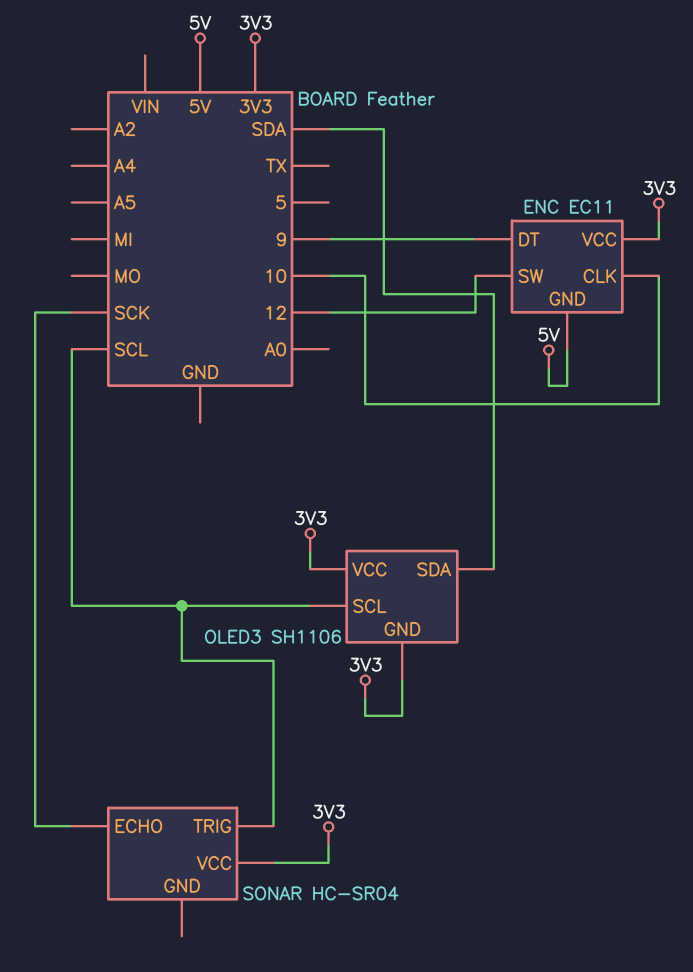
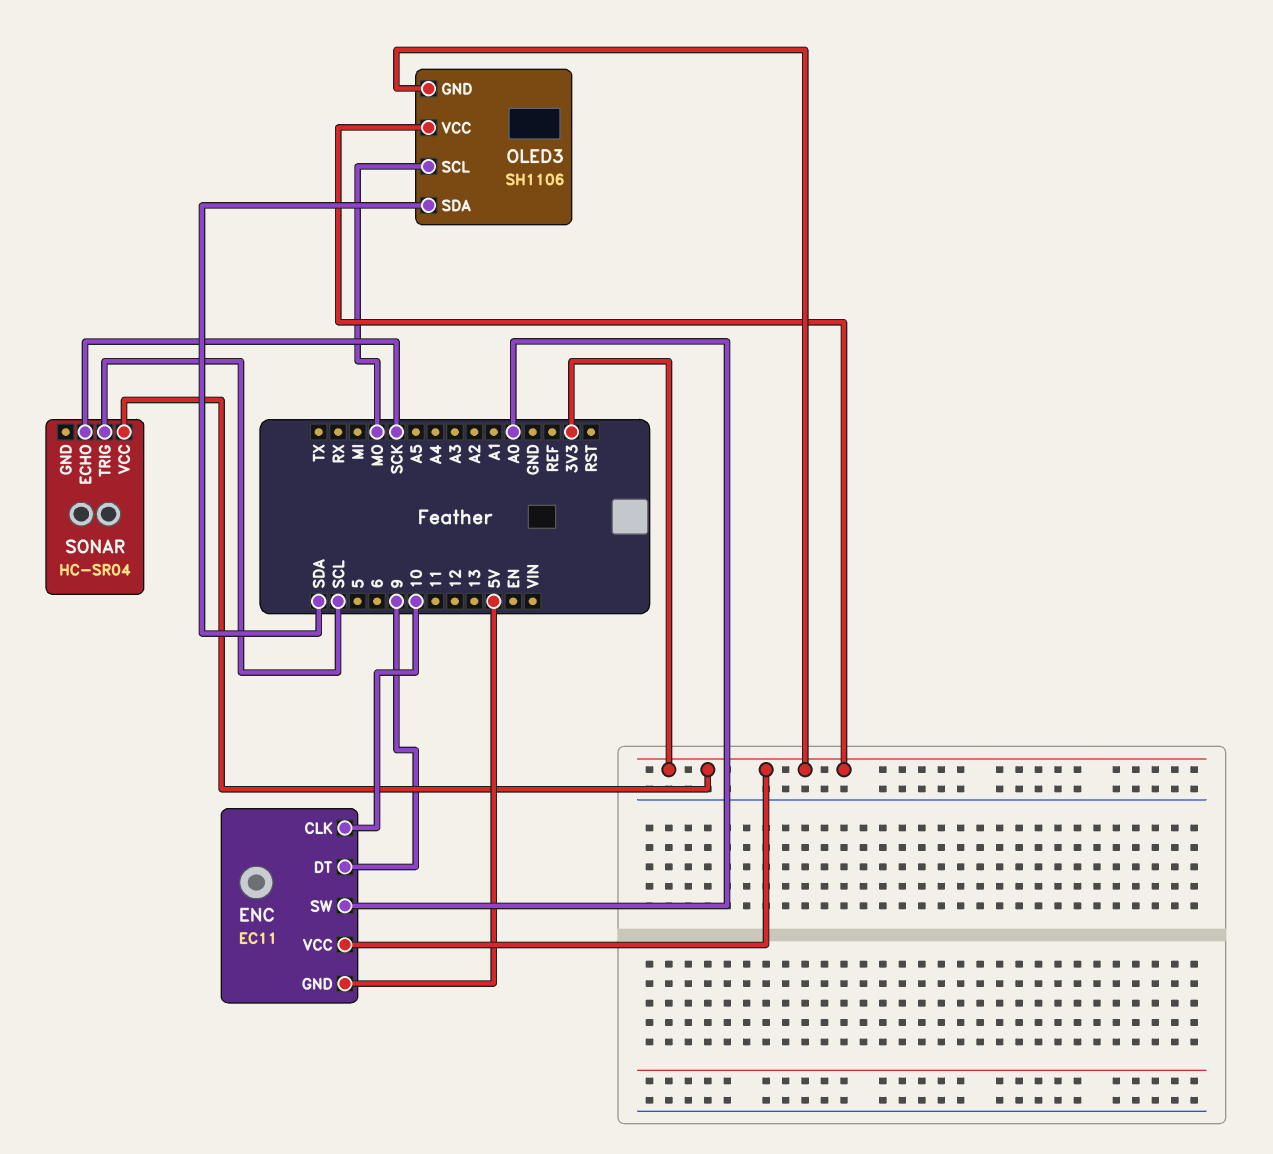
ENC pin SW: 12 -> A0
OLED3 pin SCL: SCL -> MO

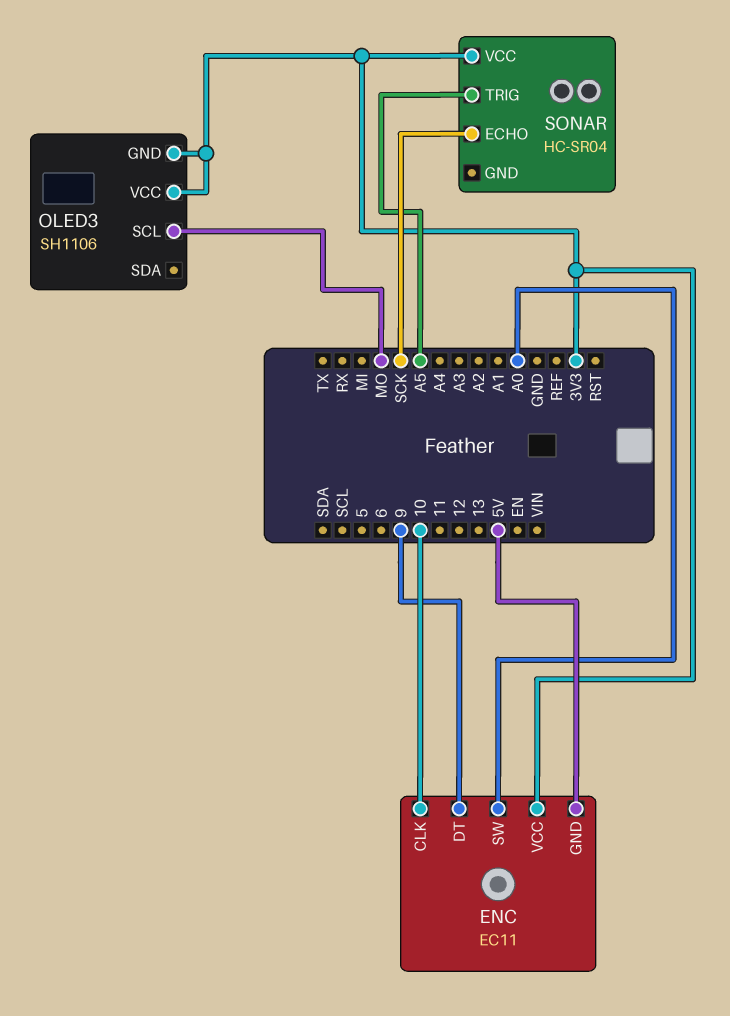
OLED3 pin SDA: SDA -> none
SONAR pin TRIG: SCL -> A5

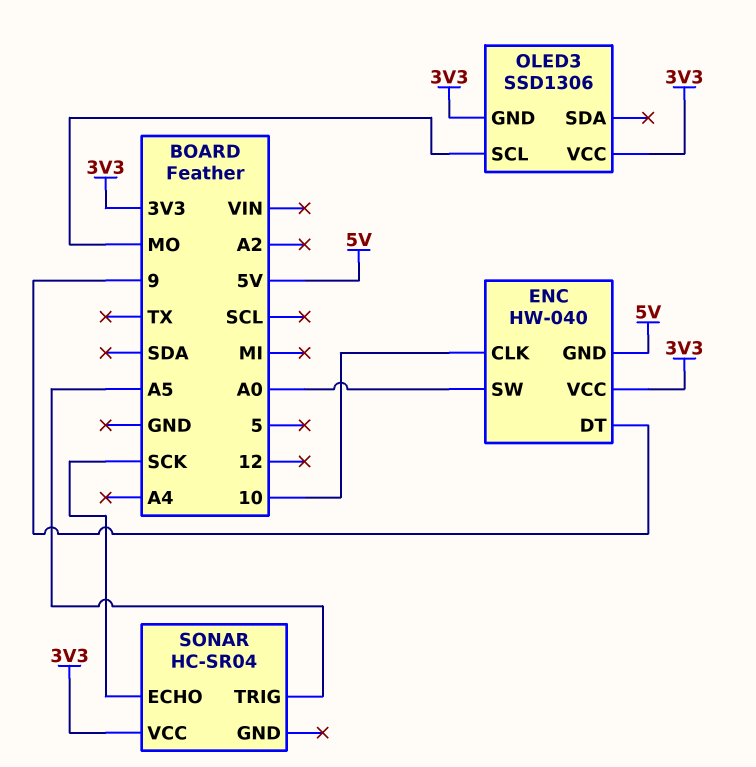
ENC: EC11 -> HW-040
OLED3: SH1106 -> SSD1306

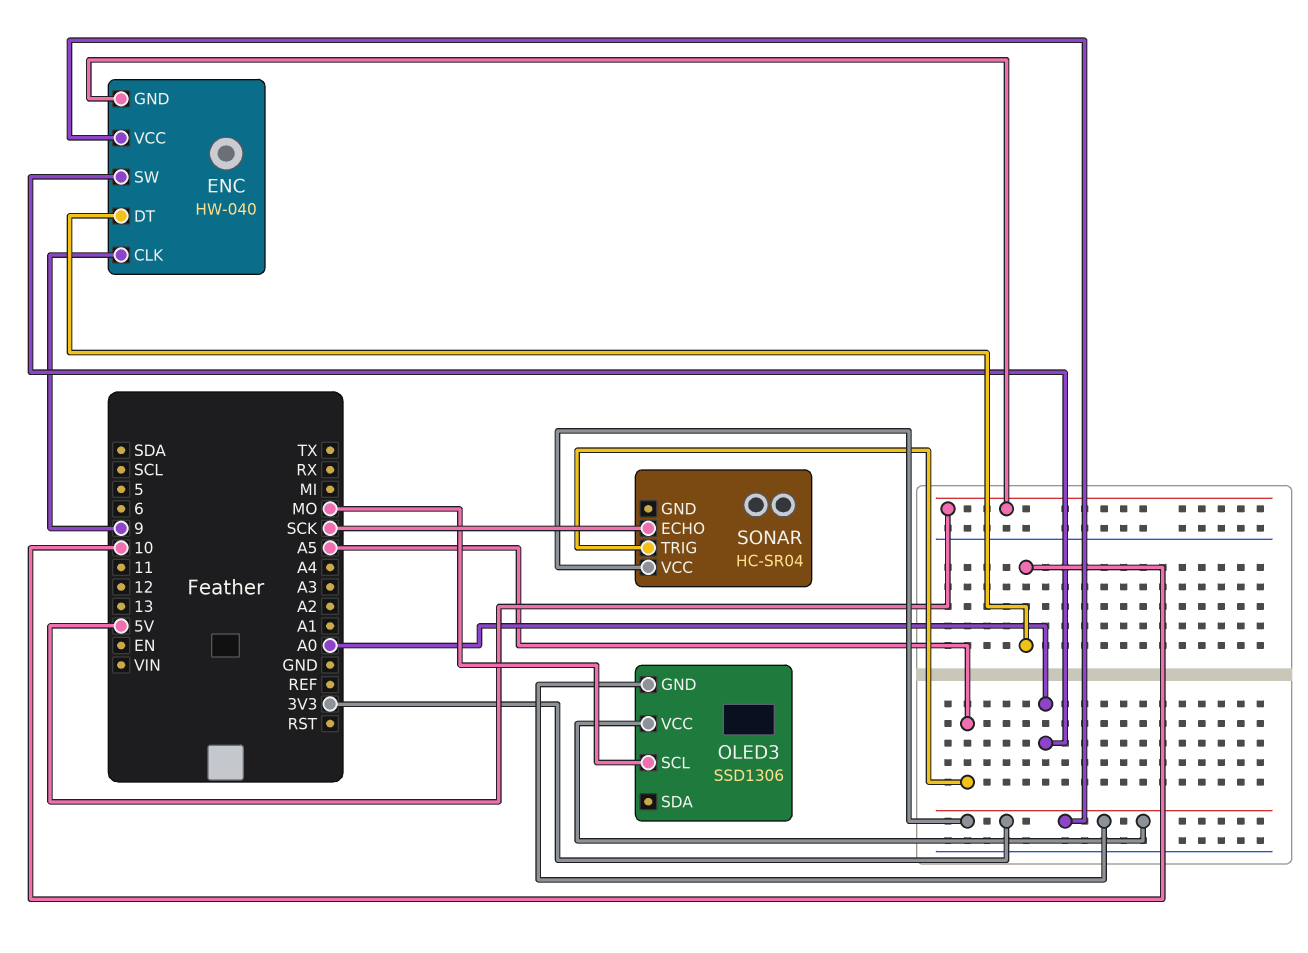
ENC pin CLK: 10 -> 9
ENC pin DT: 9 -> 10

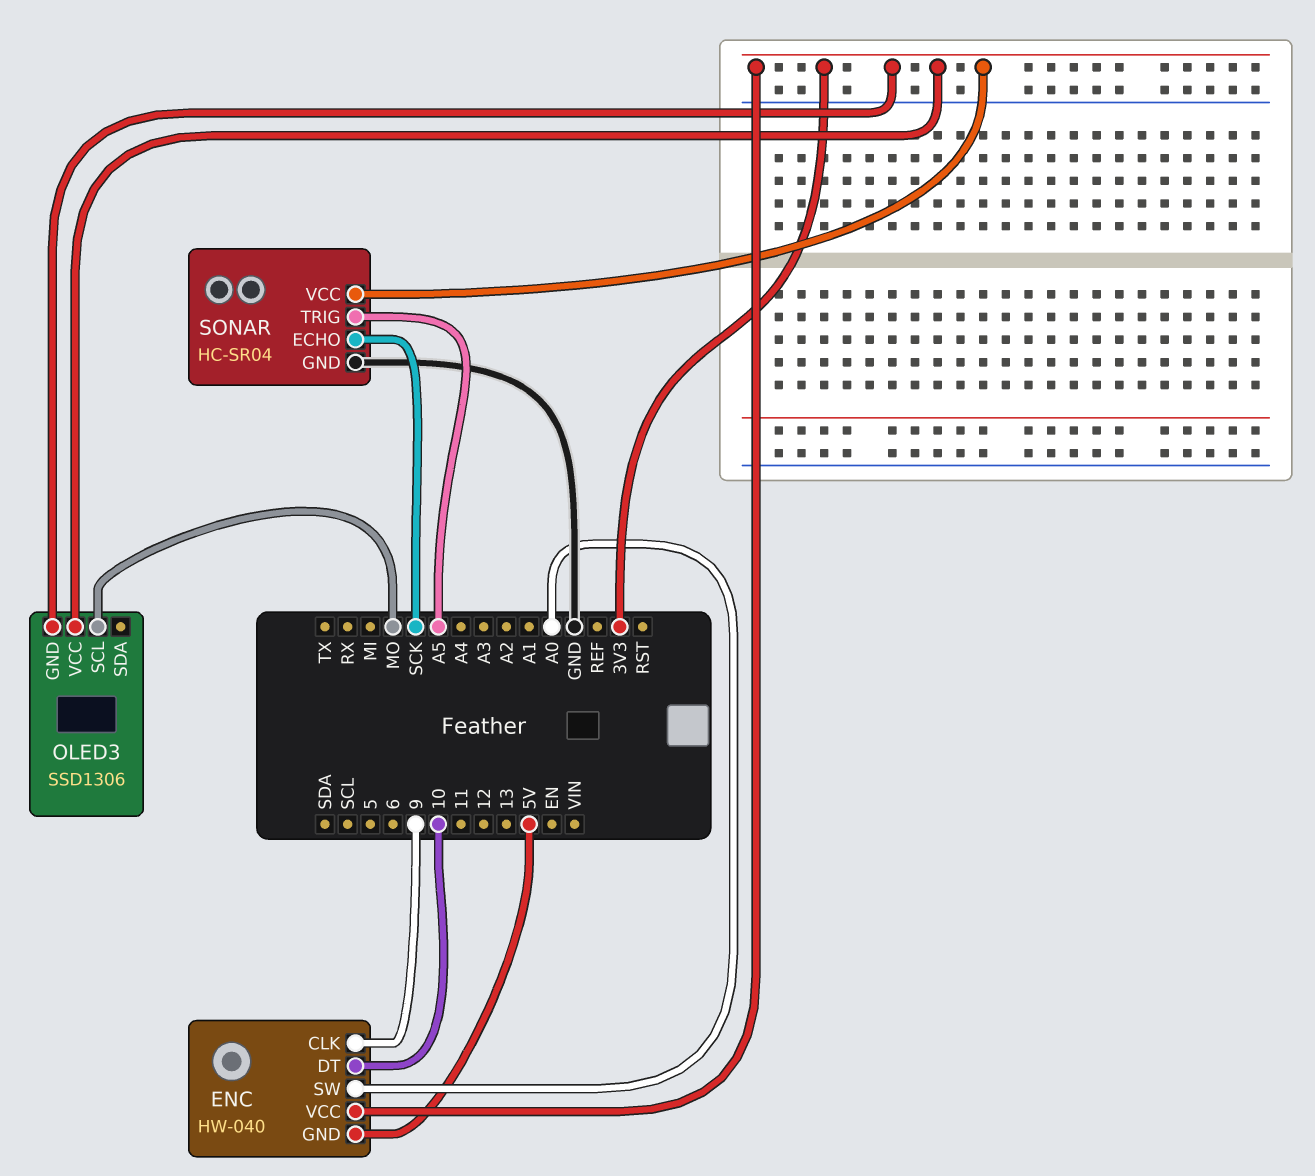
SONAR pin GND: none -> GND

